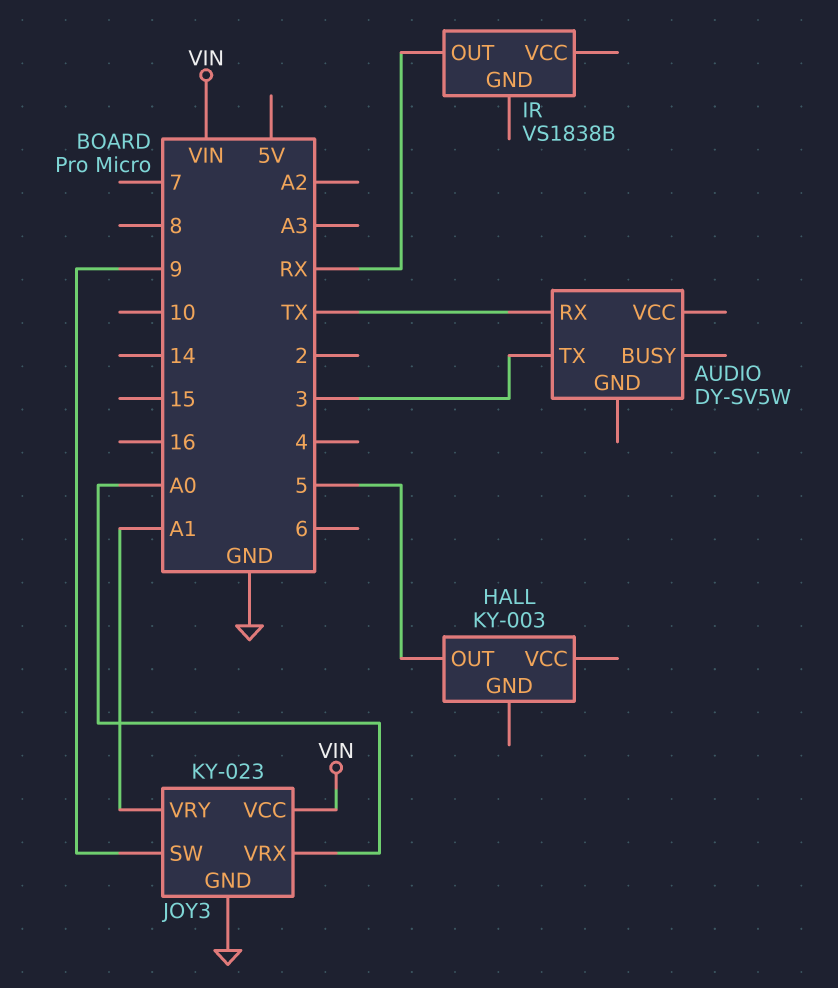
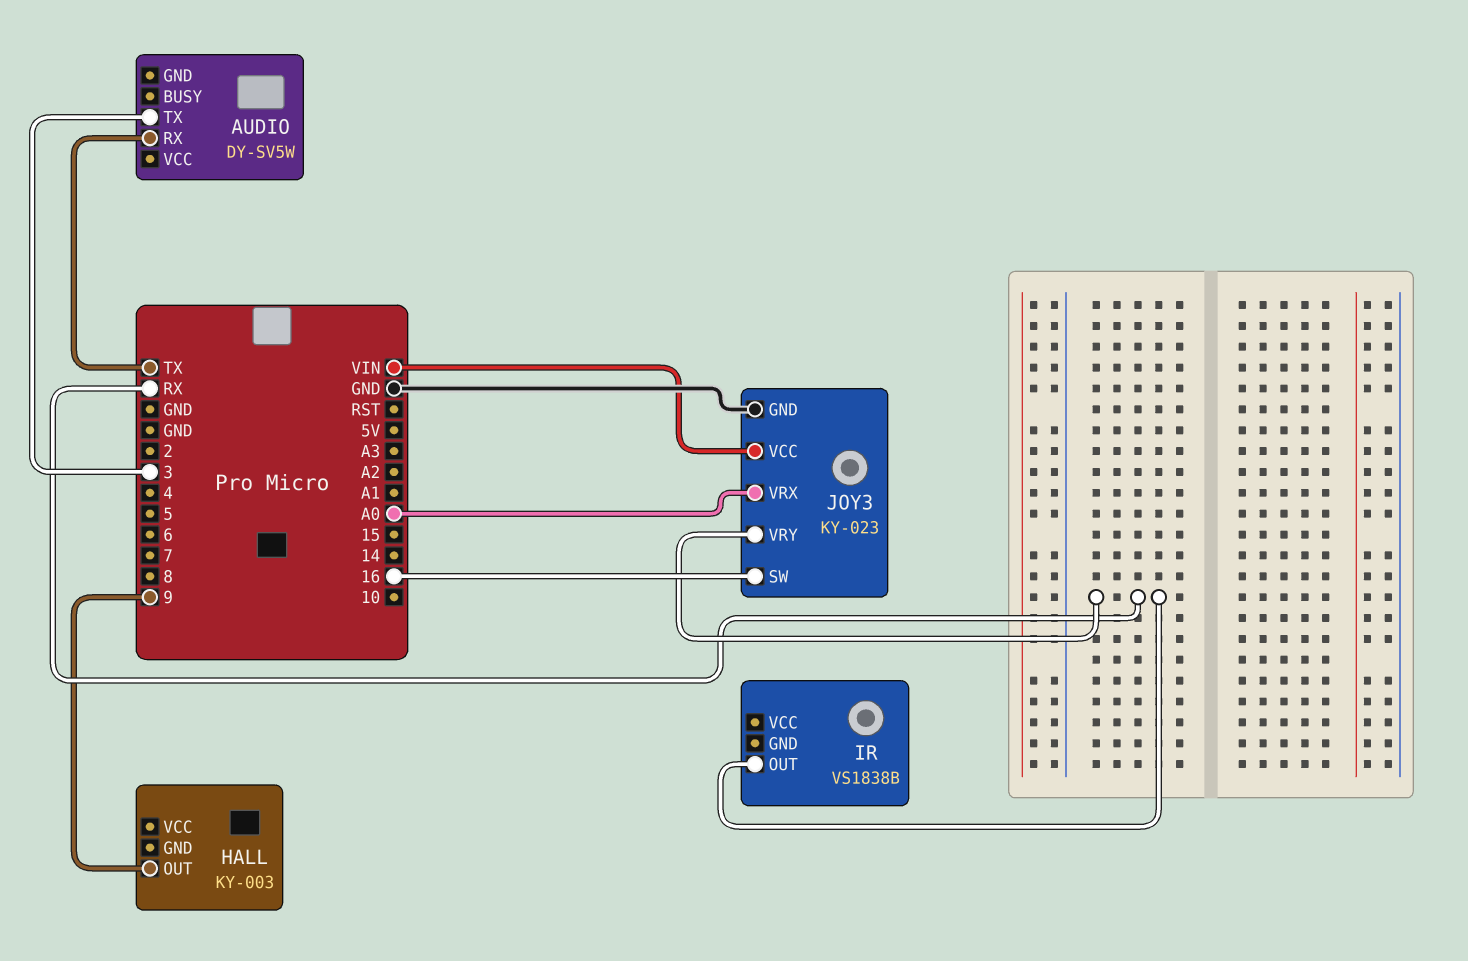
HALL pin OUT: 5 -> 9
JOY3 pin SW: 9 -> 16
JOY3 pin VRY: A1 -> RX

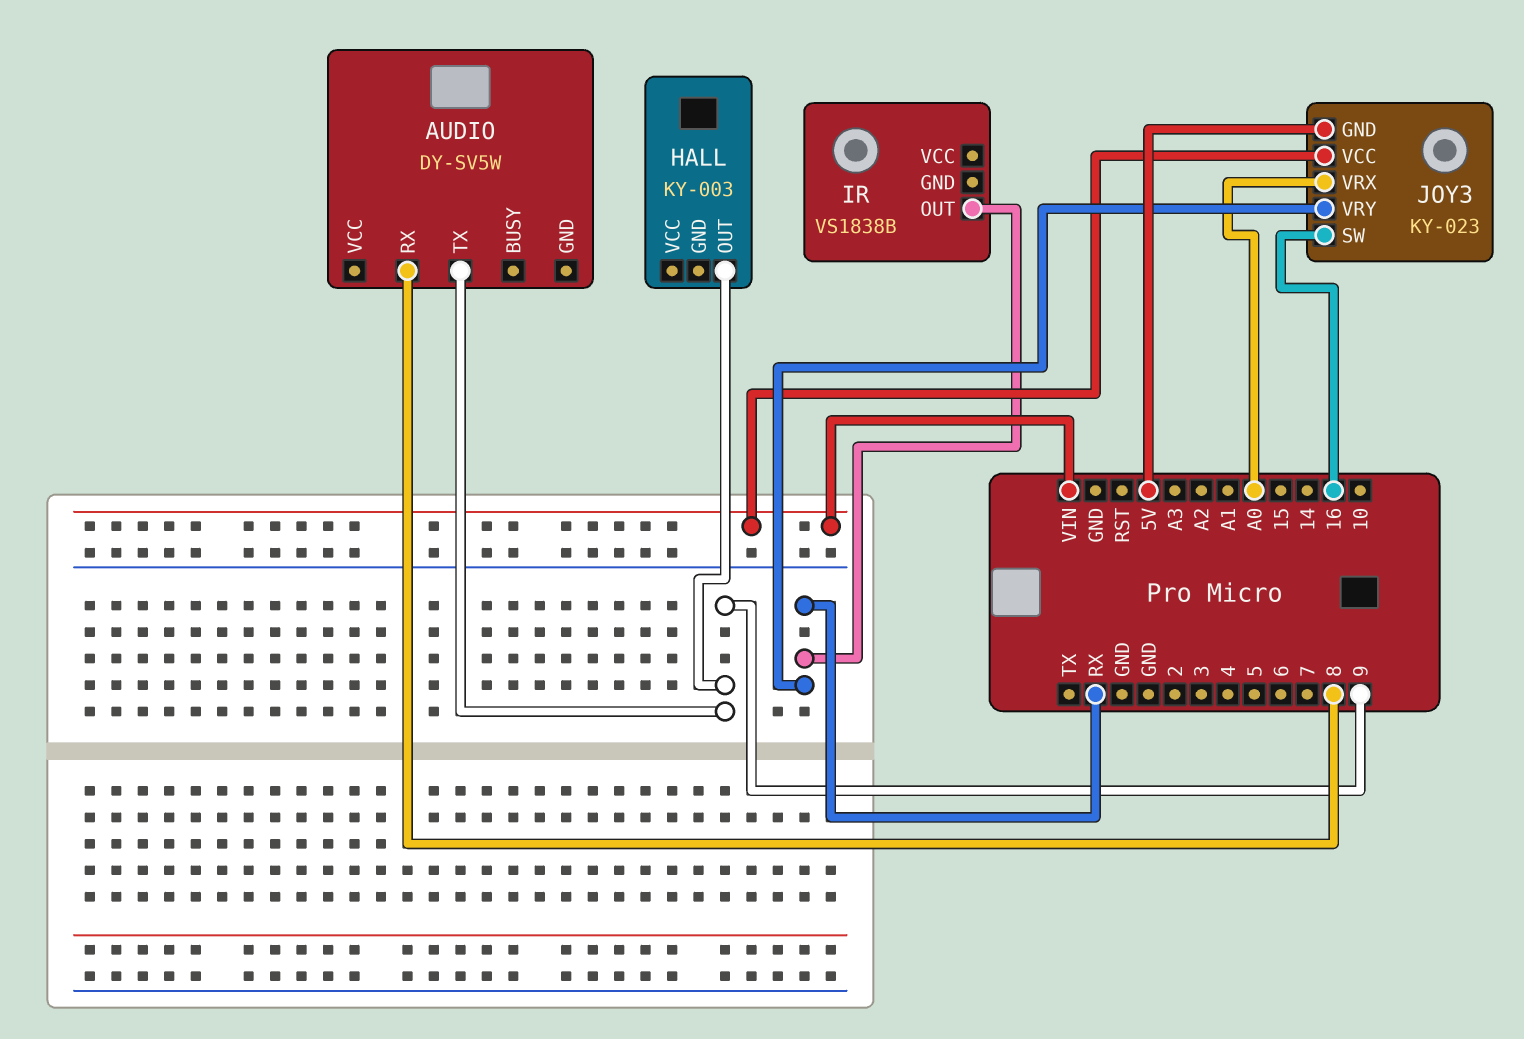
AUDIO pin RX: TX -> 8
AUDIO pin TX: 3 -> 9
JOY3 pin GND: GND -> 5V

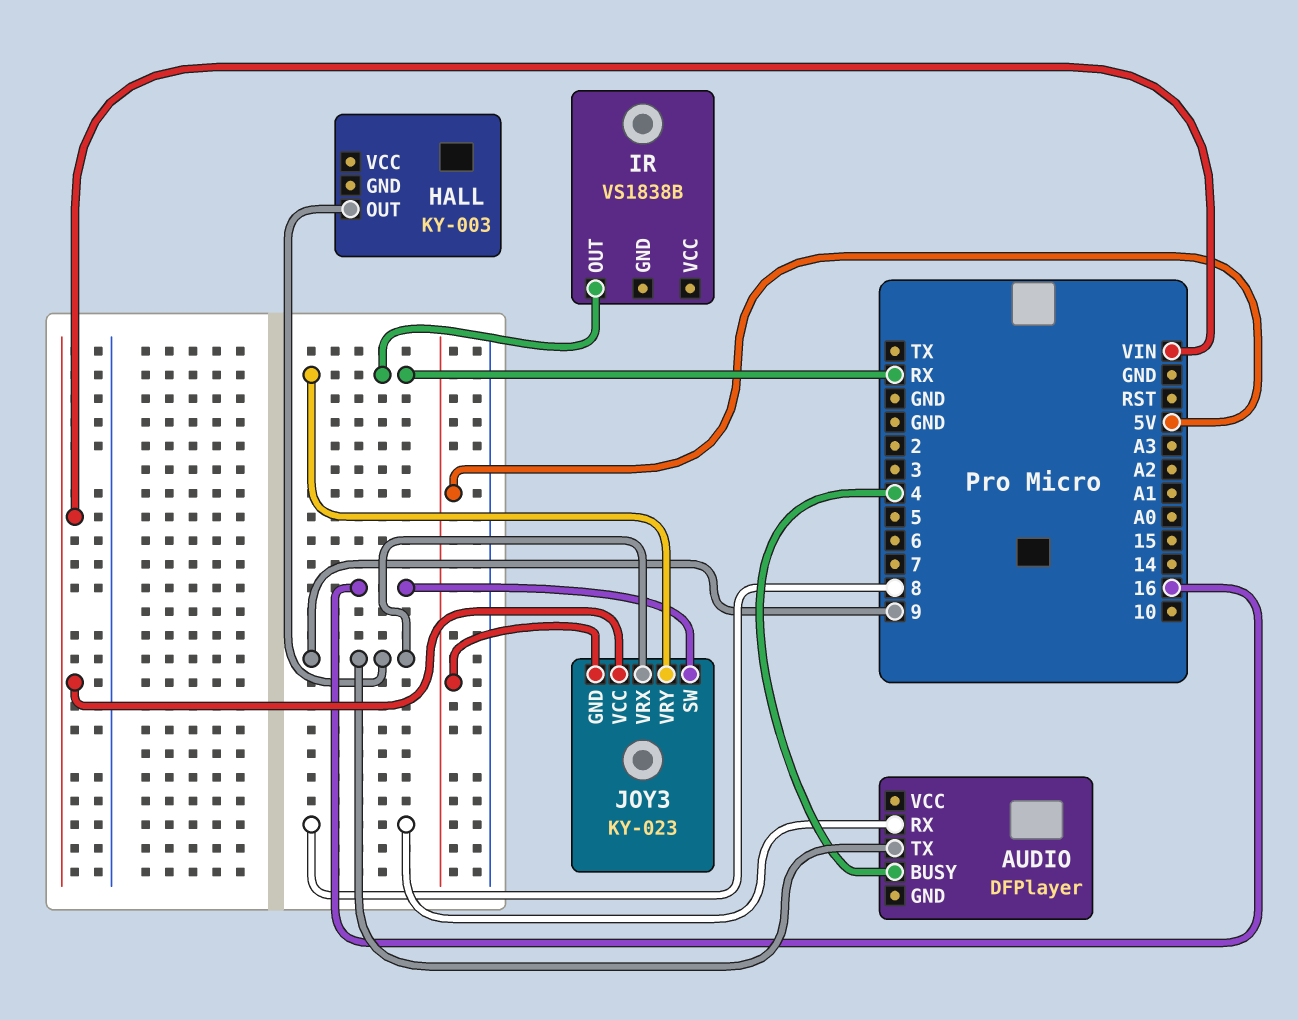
AUDIO: DY-SV5W -> DFPlayer
AUDIO pin BUSY: none -> 4
JOY3 pin VRX: A0 -> 9

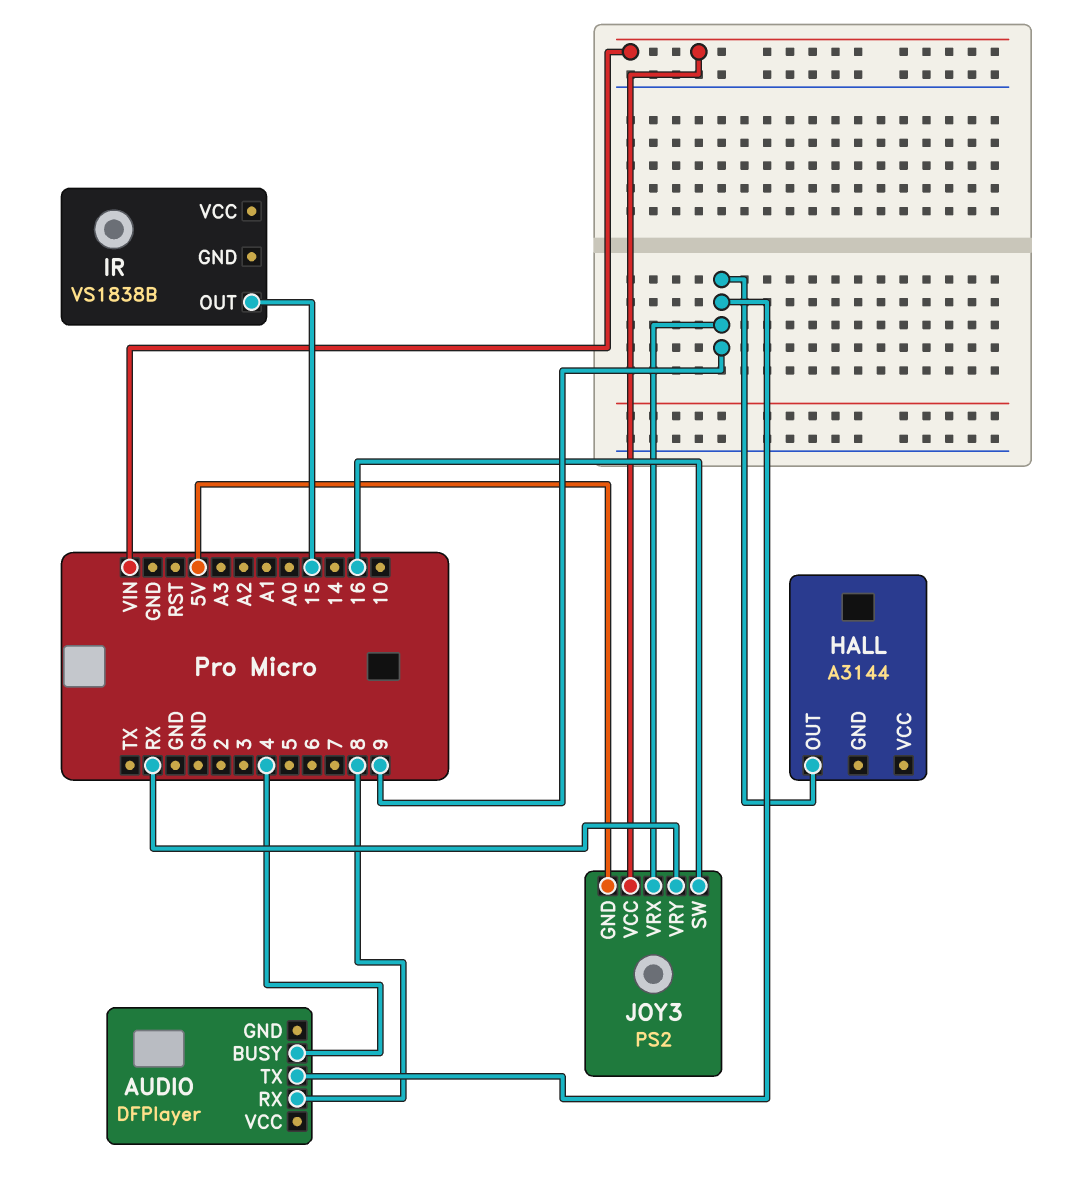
HALL: KY-003 -> A3144
IR pin OUT: RX -> 15
JOY3: KY-023 -> PS2

